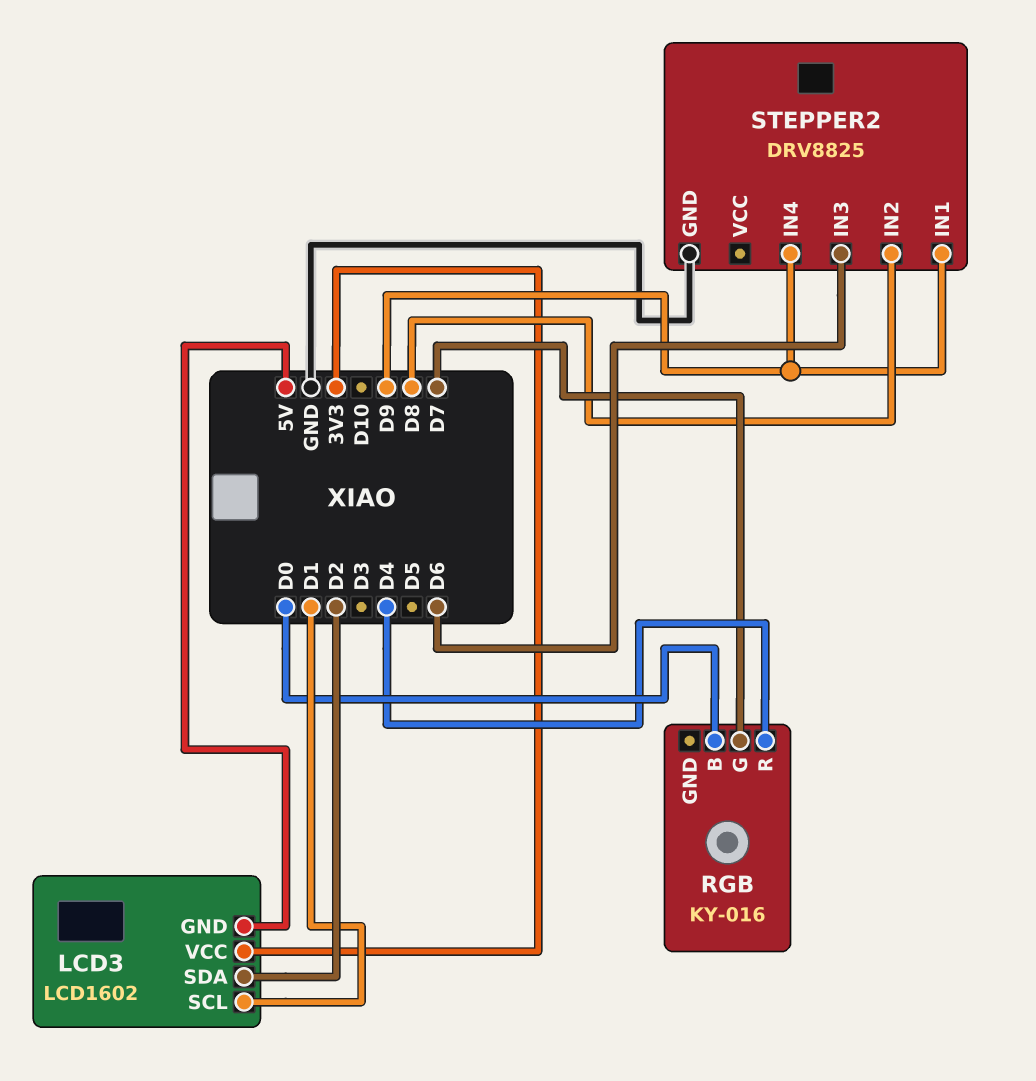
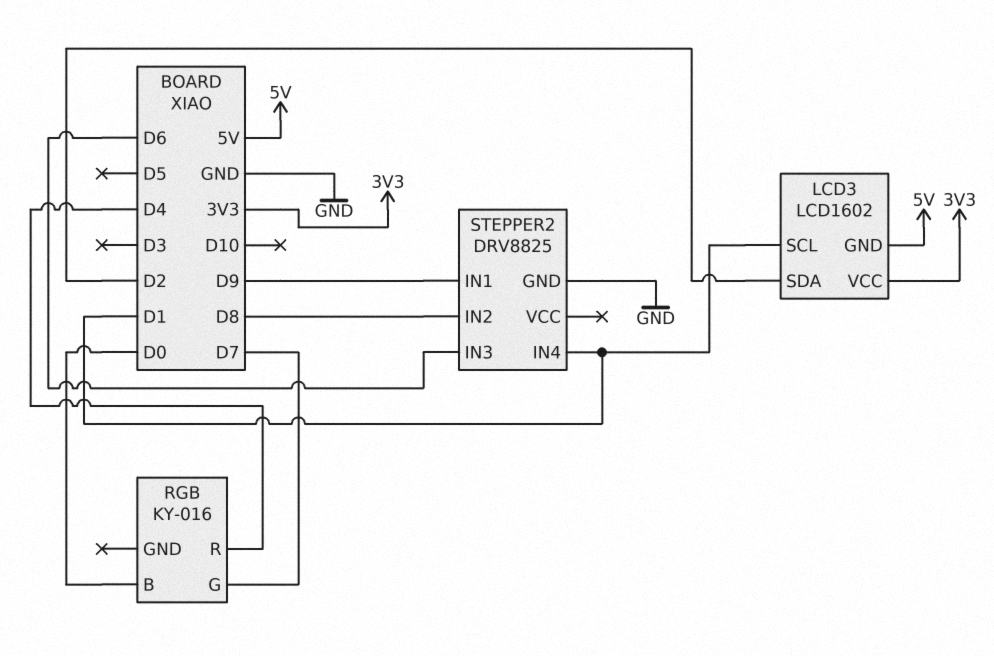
STEPPER2 pin IN4: D9 -> D1

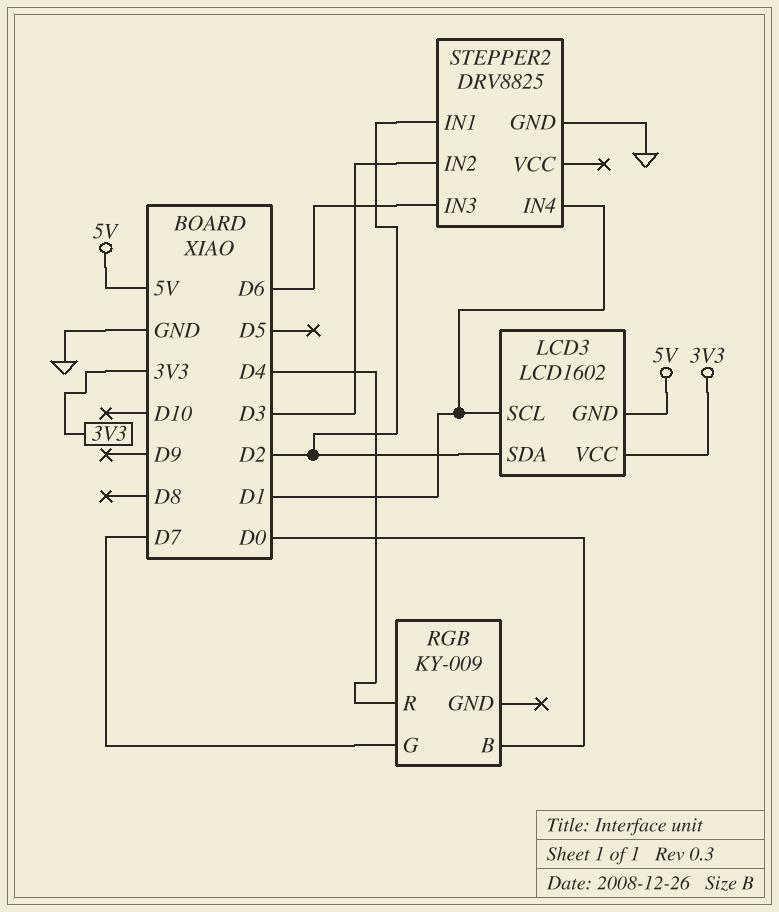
RGB: KY-016 -> KY-009
STEPPER2 pin IN1: D9 -> D2
STEPPER2 pin IN2: D8 -> D3

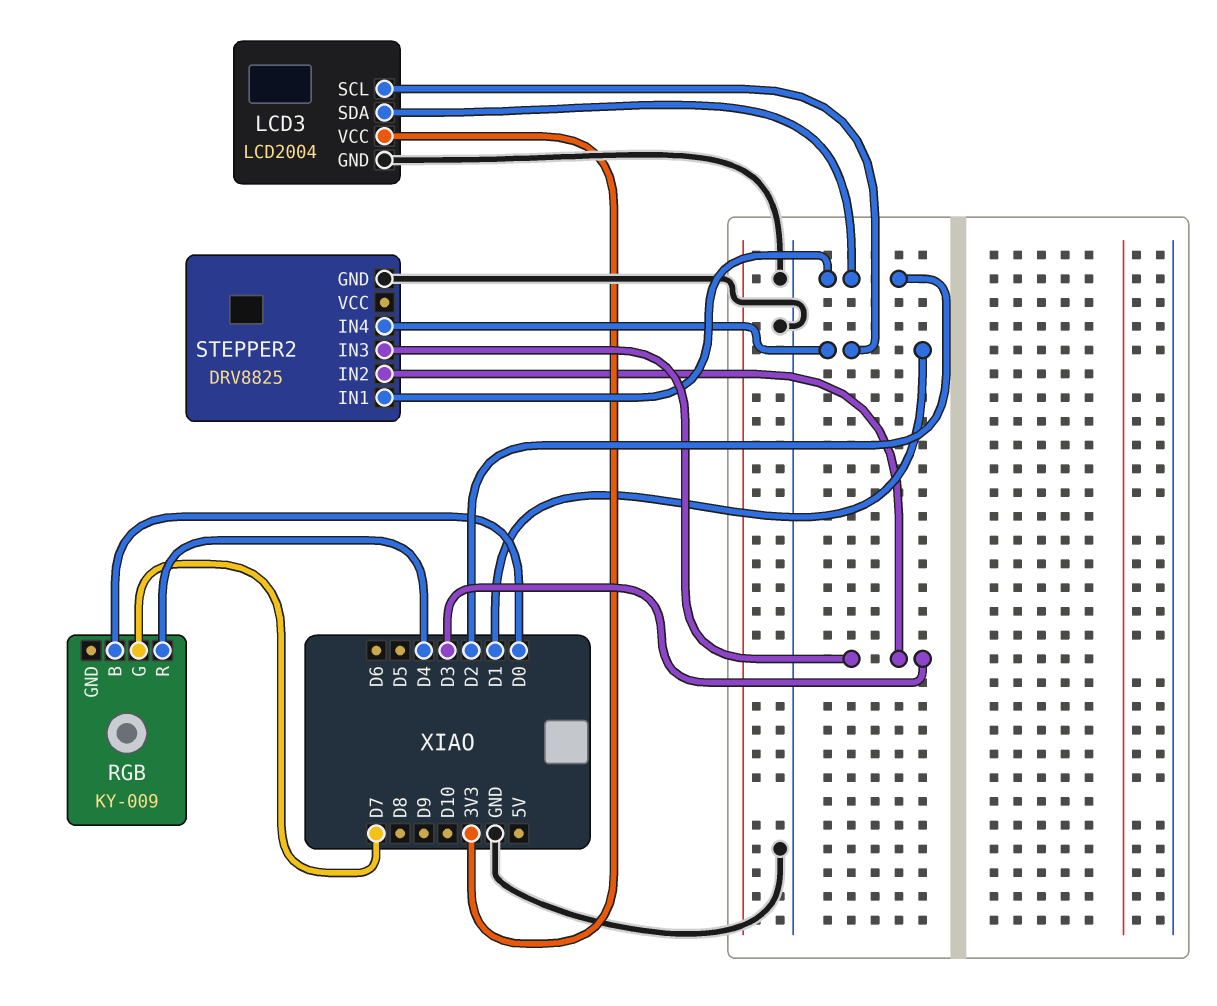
LCD3: LCD1602 -> LCD2004
LCD3 pin GND: 5V -> GND
STEPPER2 pin IN3: D6 -> D3

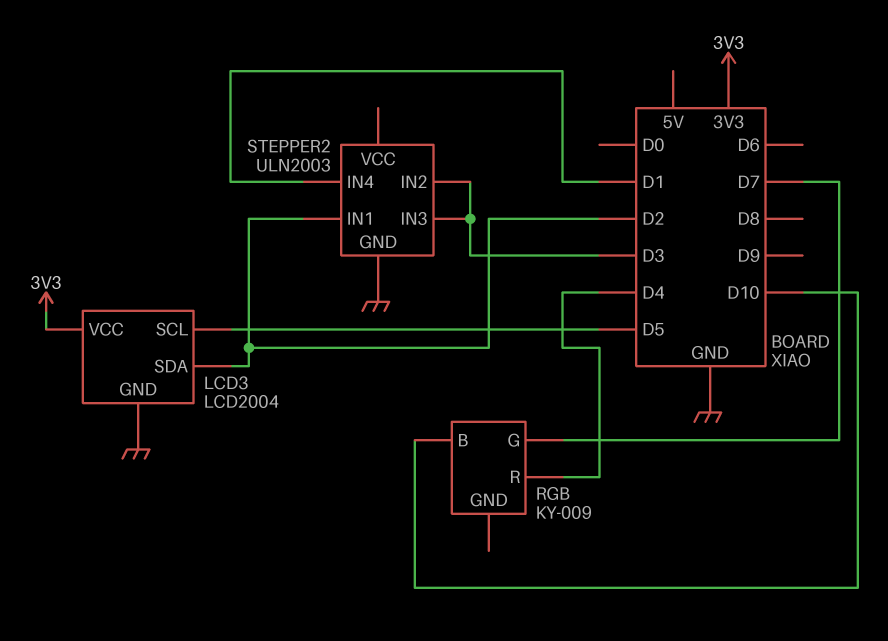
LCD3 pin SCL: D1 -> D5
RGB pin B: D0 -> D10
STEPPER2: DRV8825 -> ULN2003

